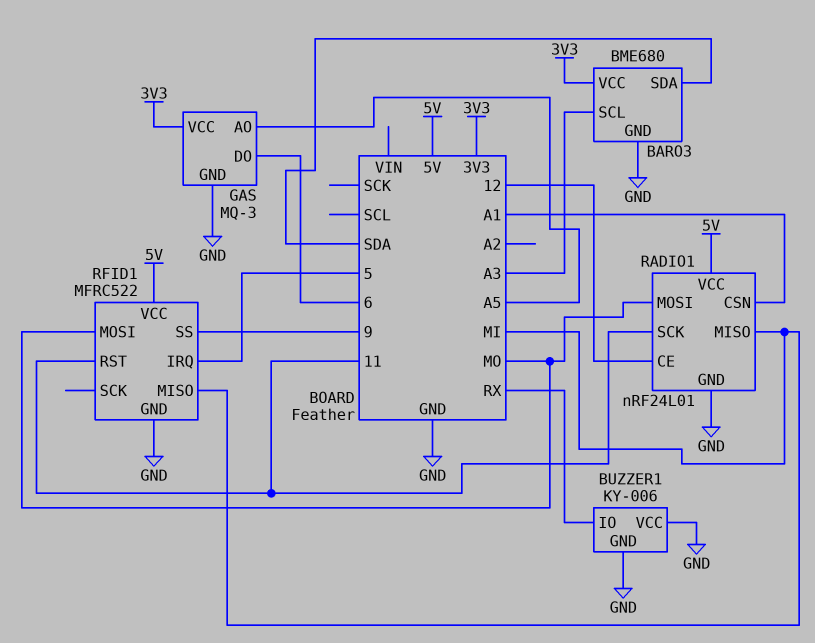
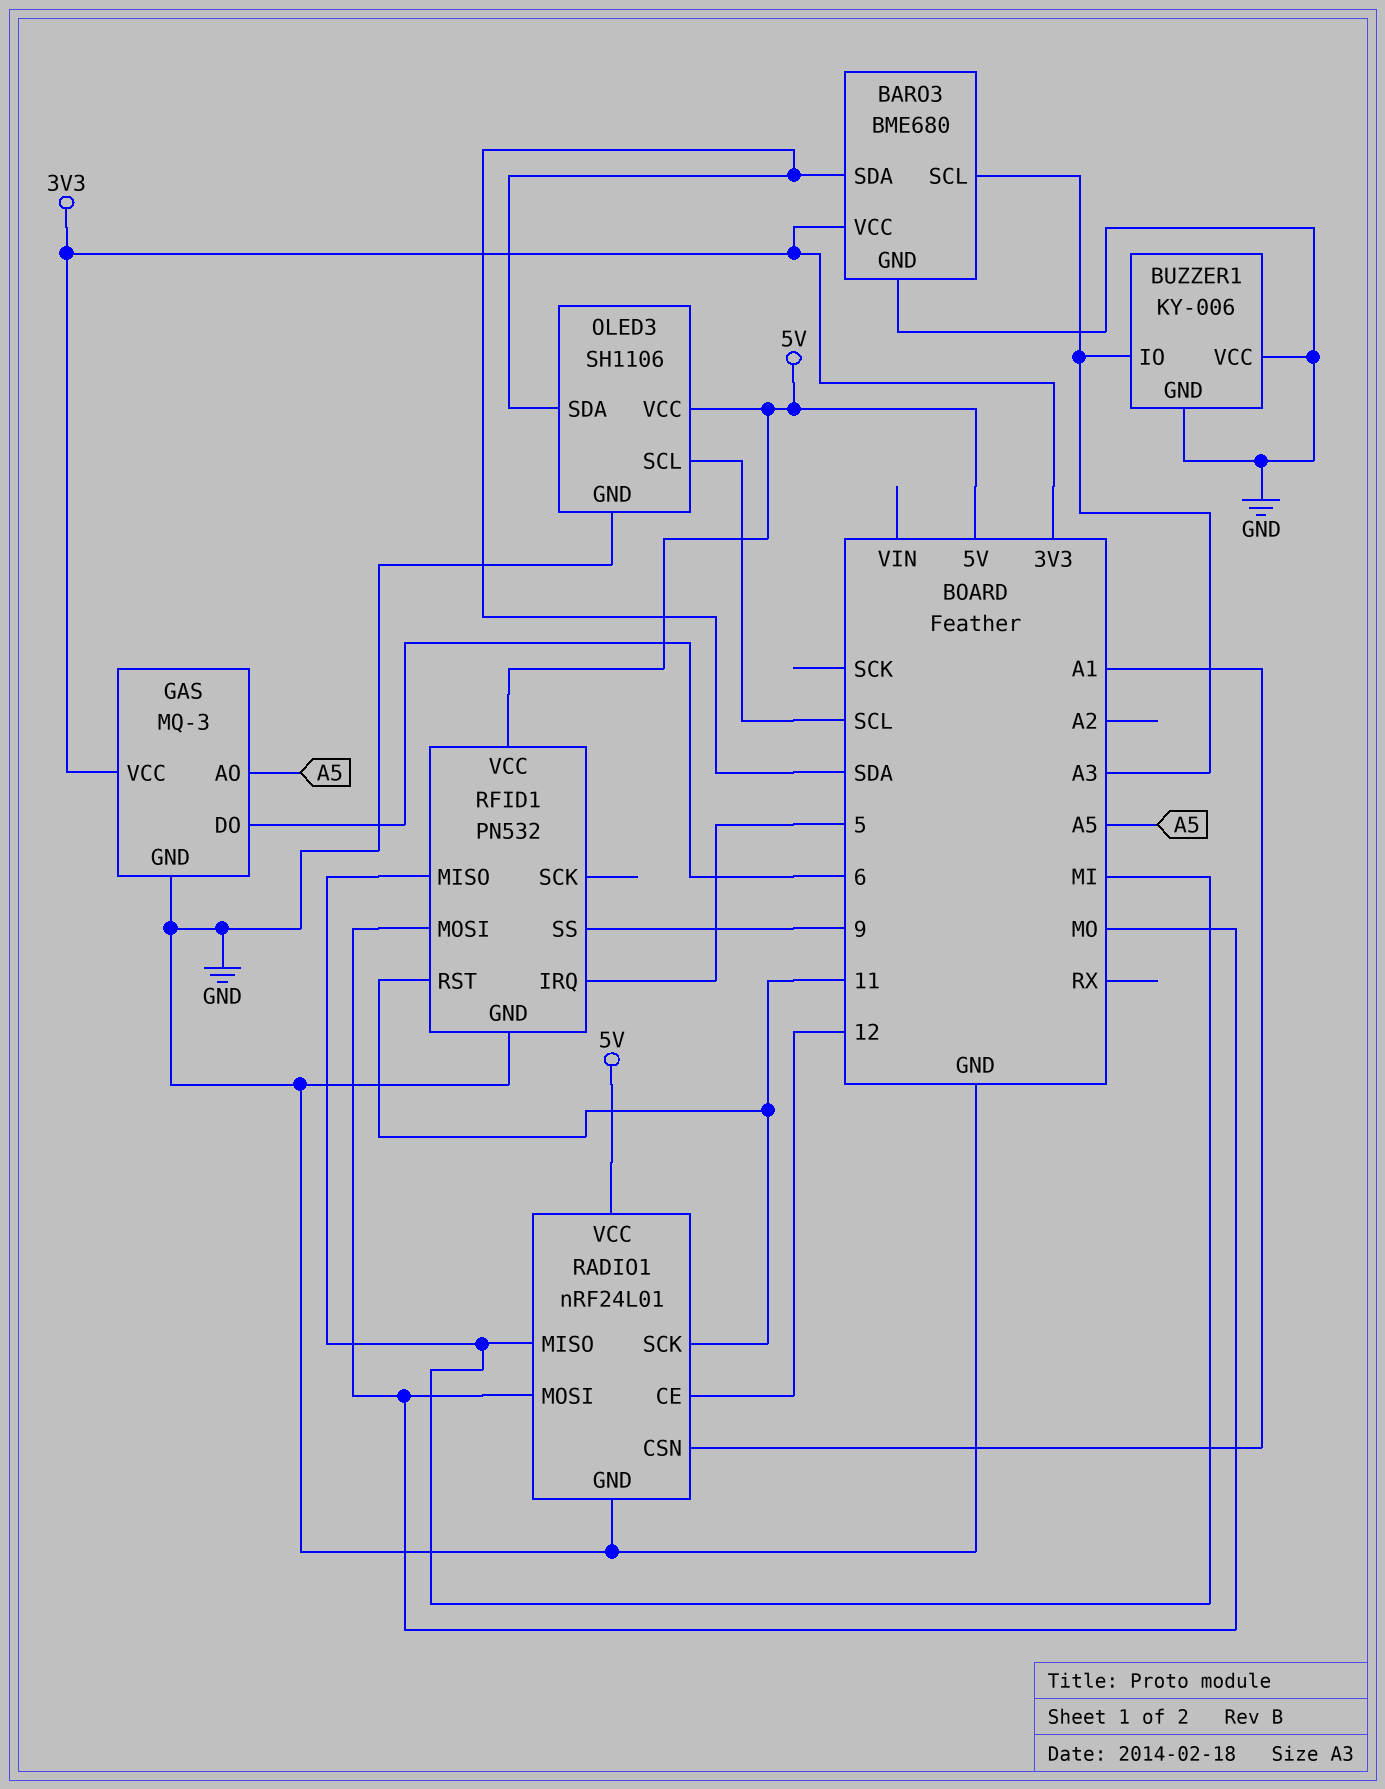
BUZZER1 pin IO: RX -> A3
OLED3: none -> SH1106
OLED3 pin GND: none -> GND
OLED3 pin SCL: none -> SCL
OLED3 pin SDA: none -> SDA
OLED3 pin VCC: none -> 5V
RFID1: MFRC522 -> PN532

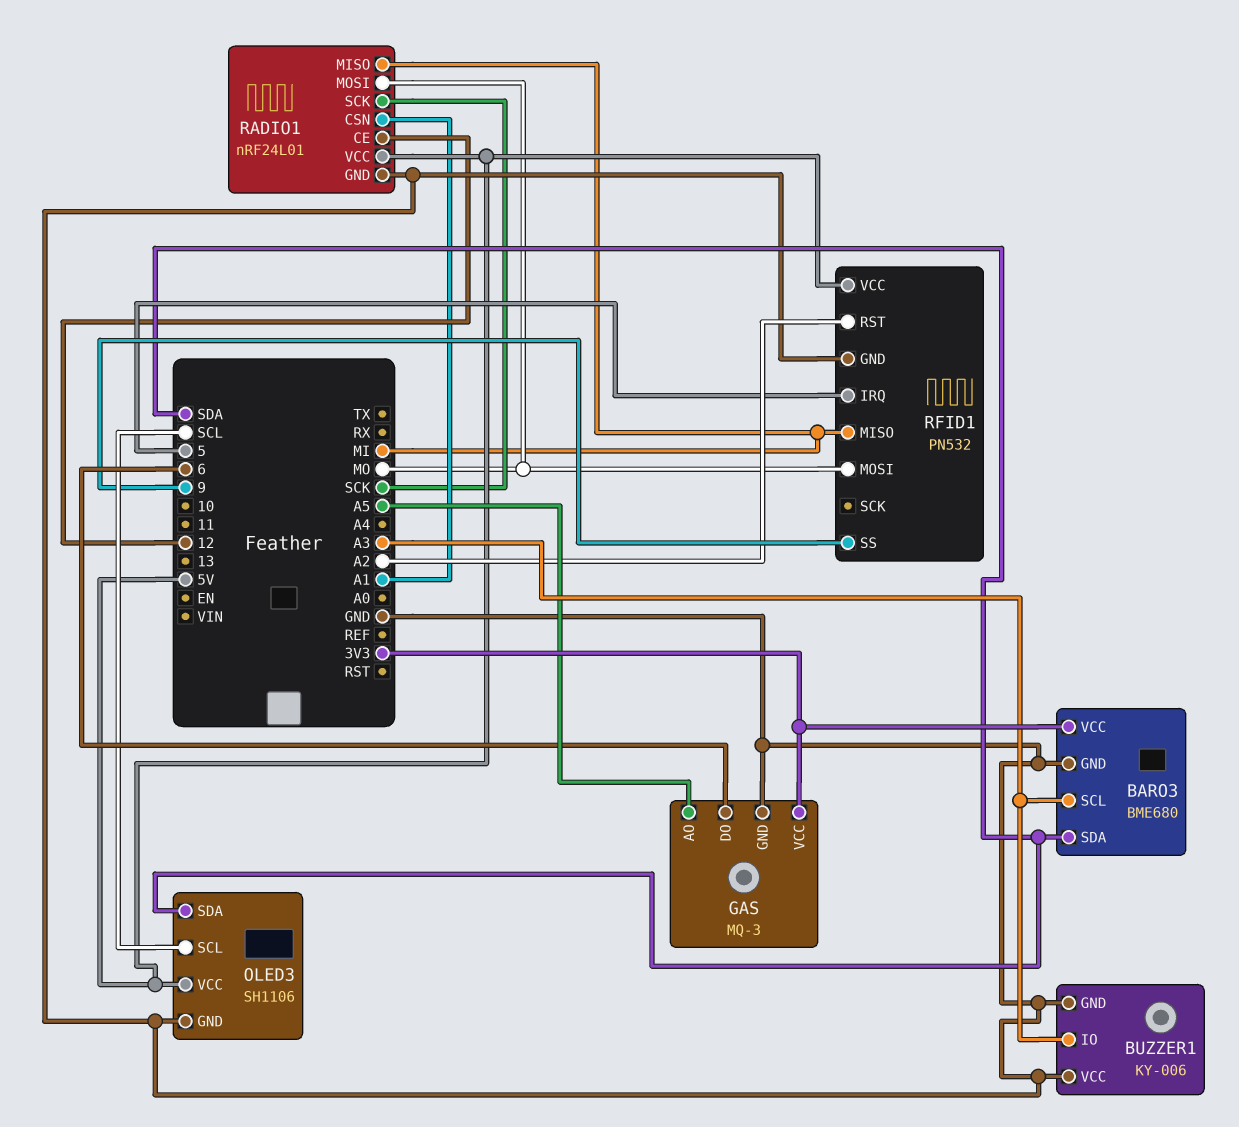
RADIO1 pin SCK: 11 -> SCK
RFID1 pin RST: 11 -> A2

